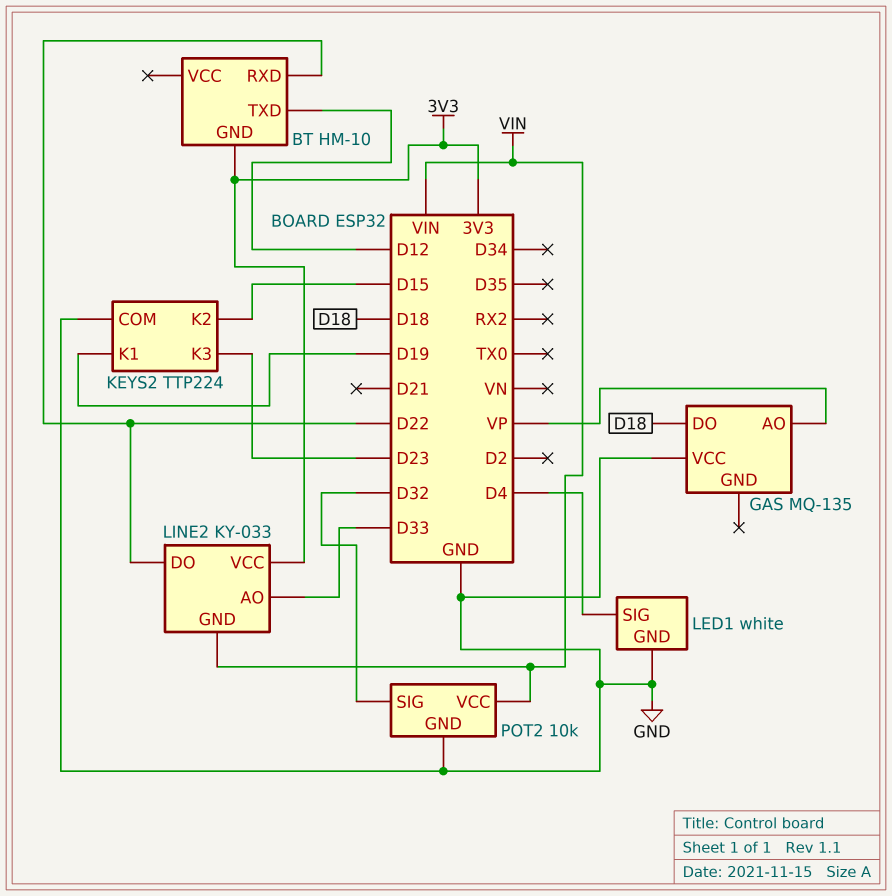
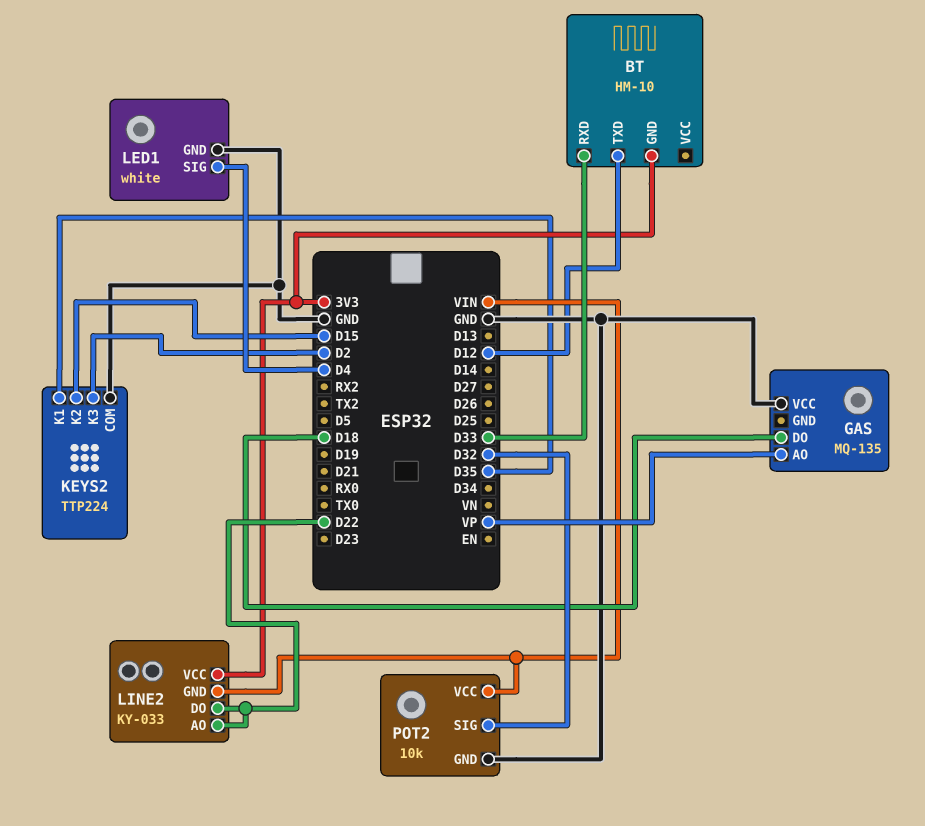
BT pin RXD: D22 -> D33
KEYS2 pin K1: D19 -> D35
KEYS2 pin K3: D23 -> D2
LINE2 pin AO: D33 -> D22

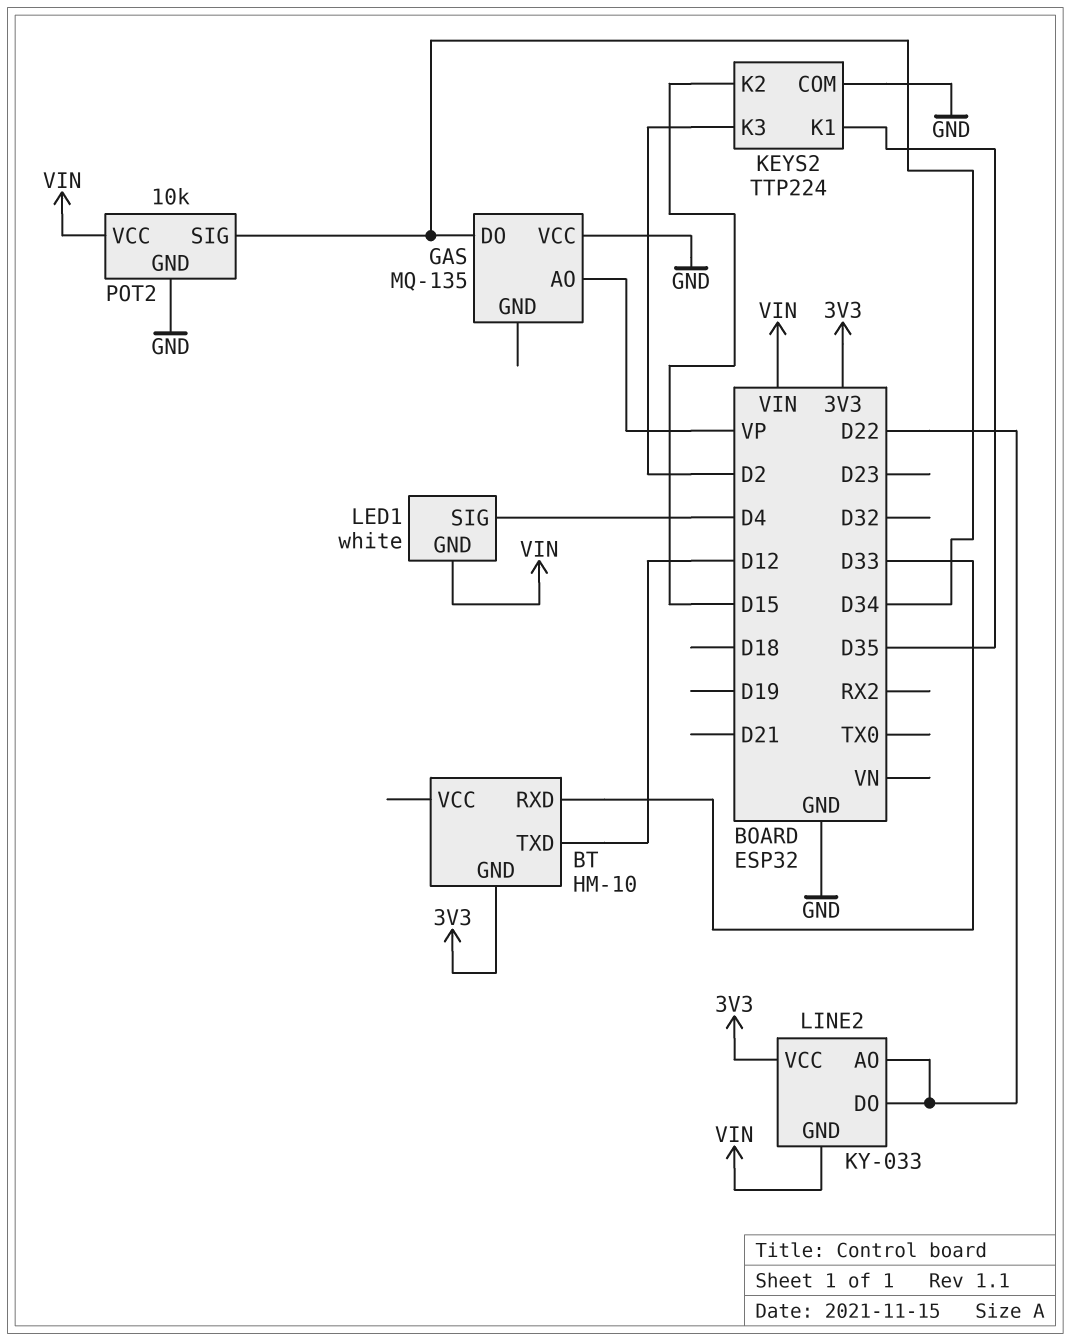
GAS pin DO: D18 -> D34
LED1 pin GND: GND -> VIN
POT2 pin SIG: D32 -> D34

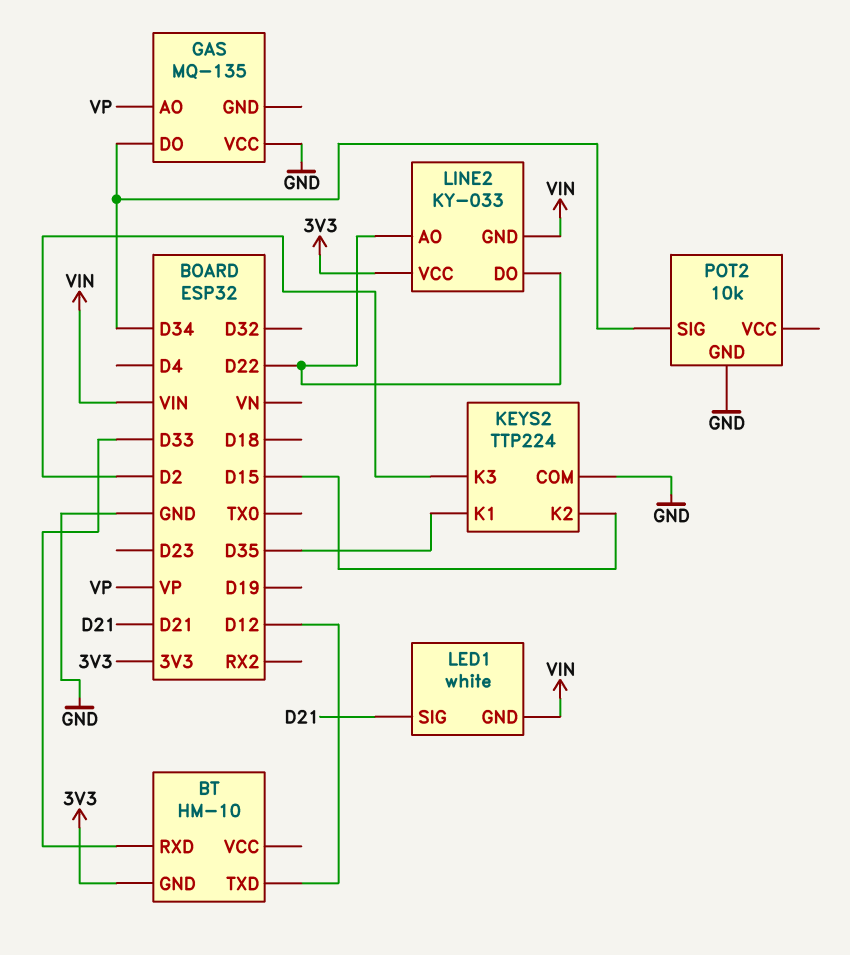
LED1 pin SIG: D4 -> D21
POT2 pin VCC: VIN -> none

